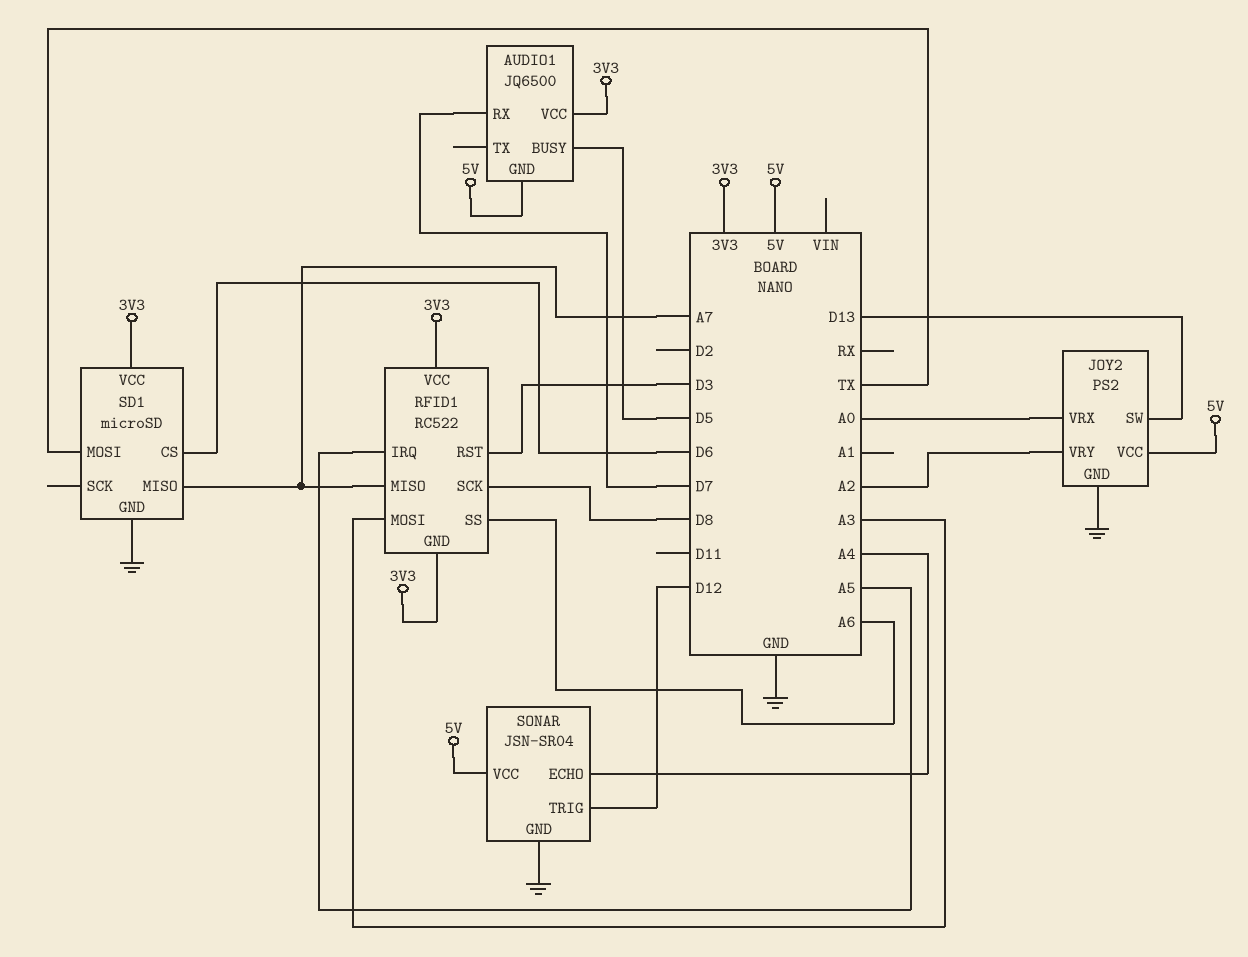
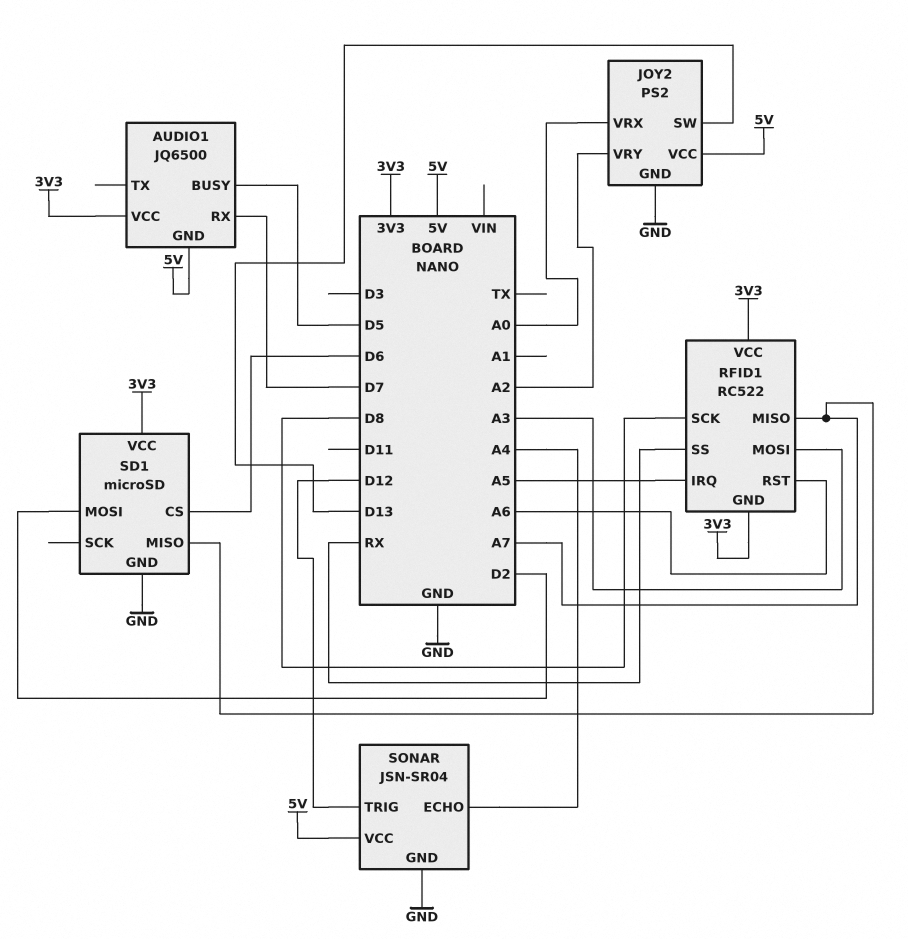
RFID1 pin RST: D3 -> A6
RFID1 pin SS: A6 -> RX
SD1 pin MOSI: TX -> D2

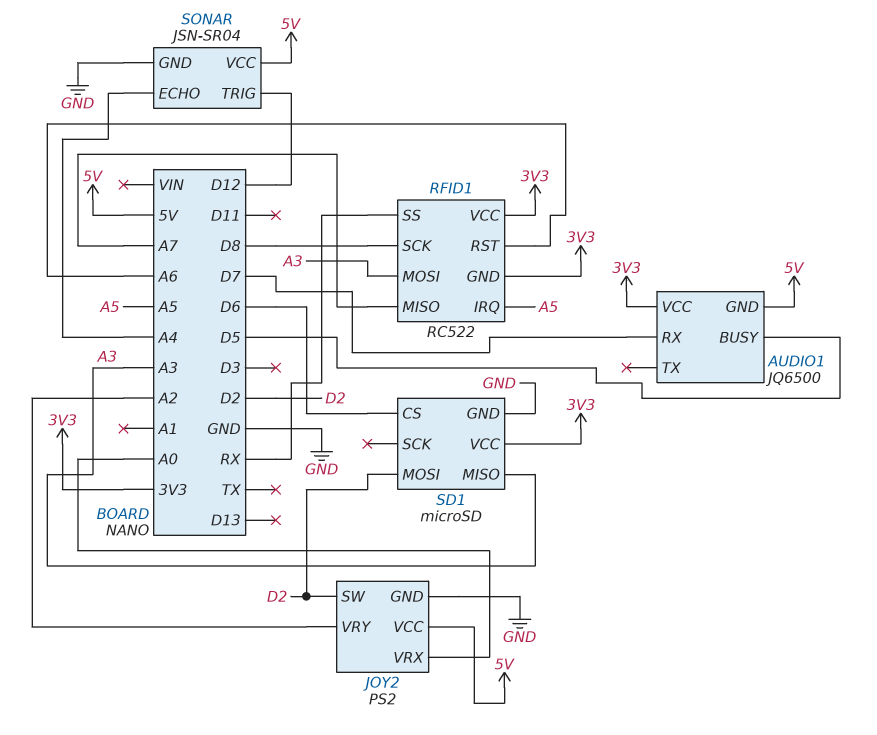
JOY2 pin SW: D13 -> D2
SD1 pin MISO: A7 -> A3

